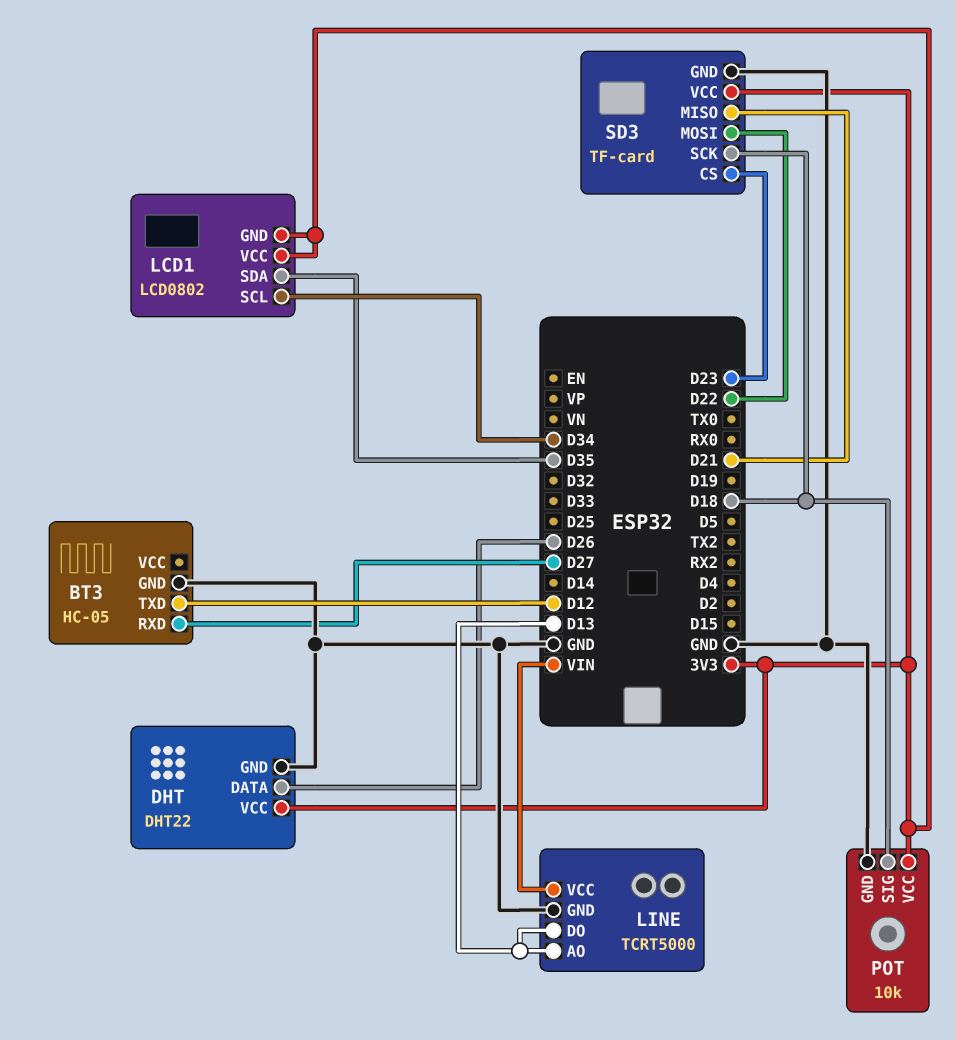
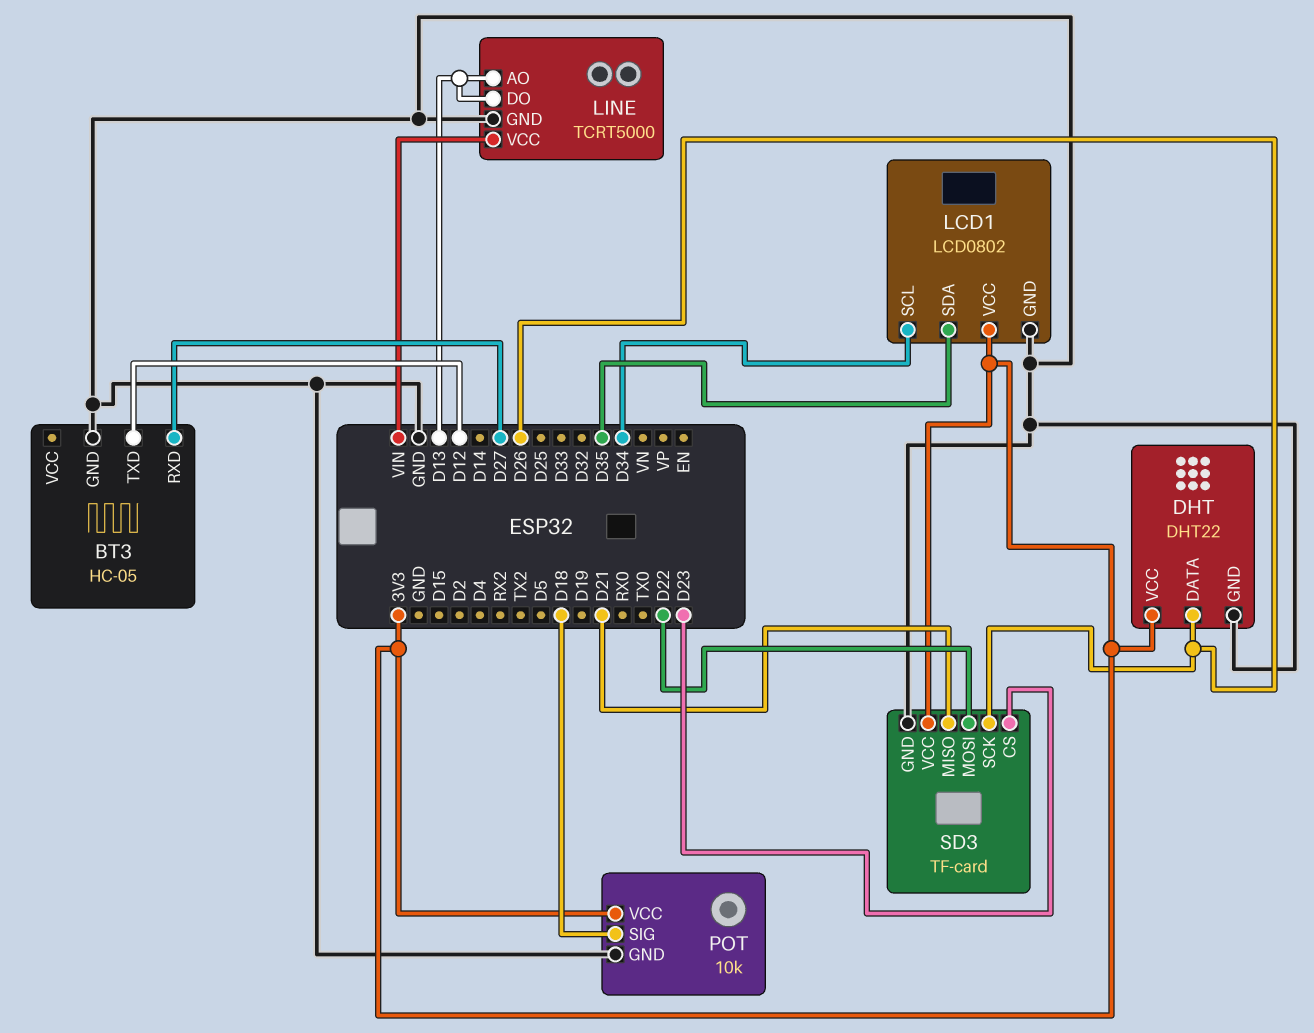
LCD1 pin GND: 3V3 -> GND
SD3 pin SCK: D18 -> D26

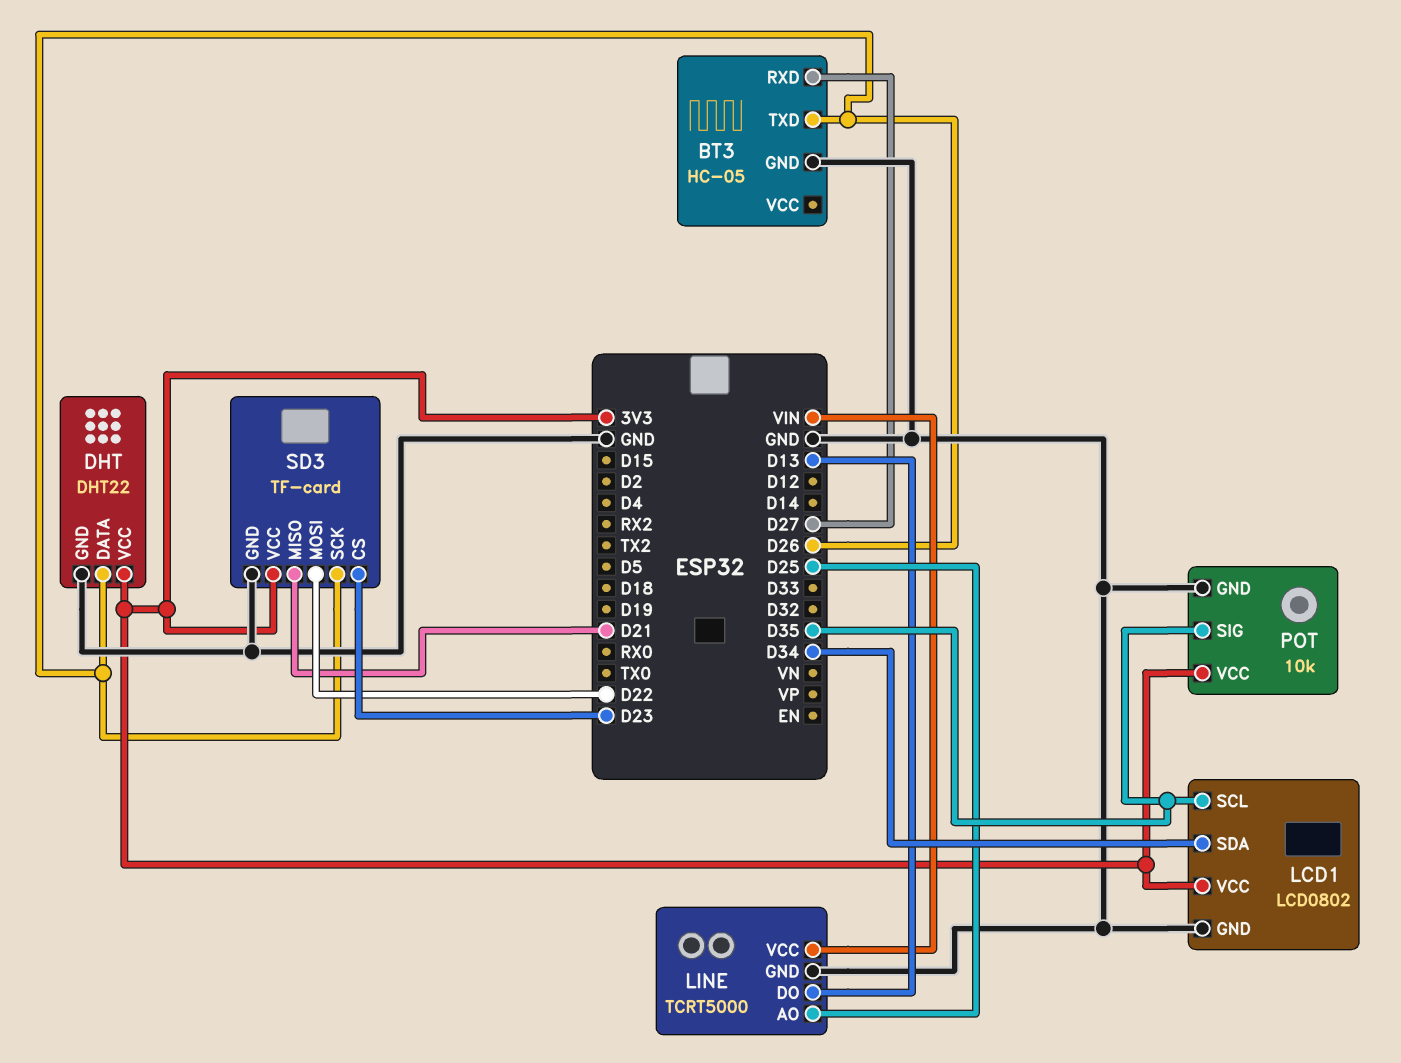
BT3 pin TXD: D12 -> D26
LCD1 pin SCL: D34 -> D35
LCD1 pin SDA: D35 -> D34
LINE pin AO: D13 -> D25
POT pin SIG: D18 -> D35

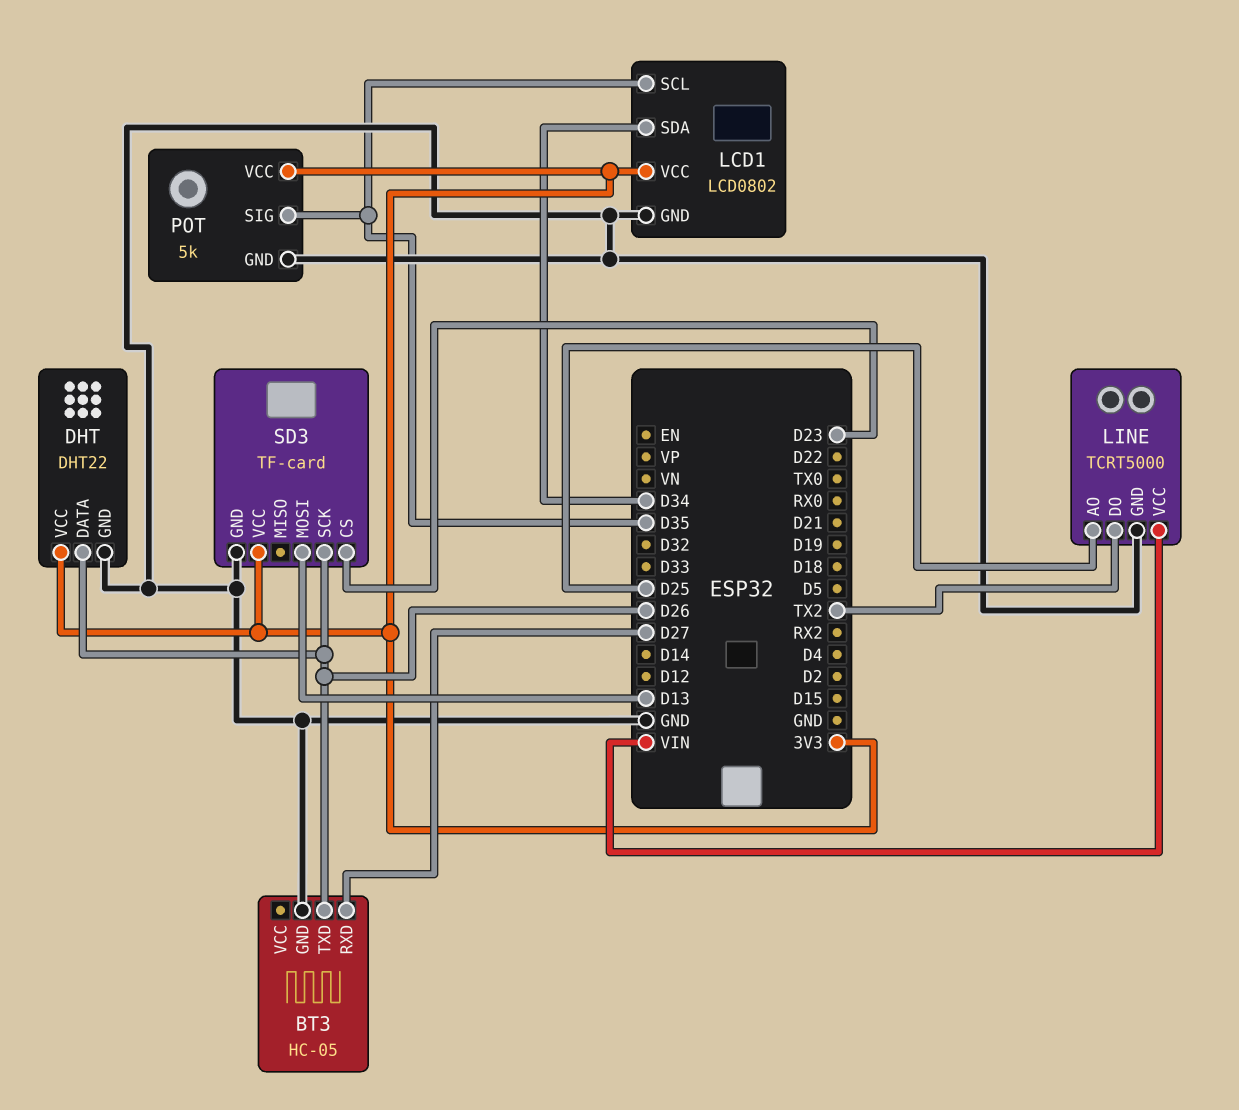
LINE pin DO: D13 -> TX2
POT: 10k -> 5k
SD3 pin MISO: D21 -> none
SD3 pin MOSI: D22 -> D13

